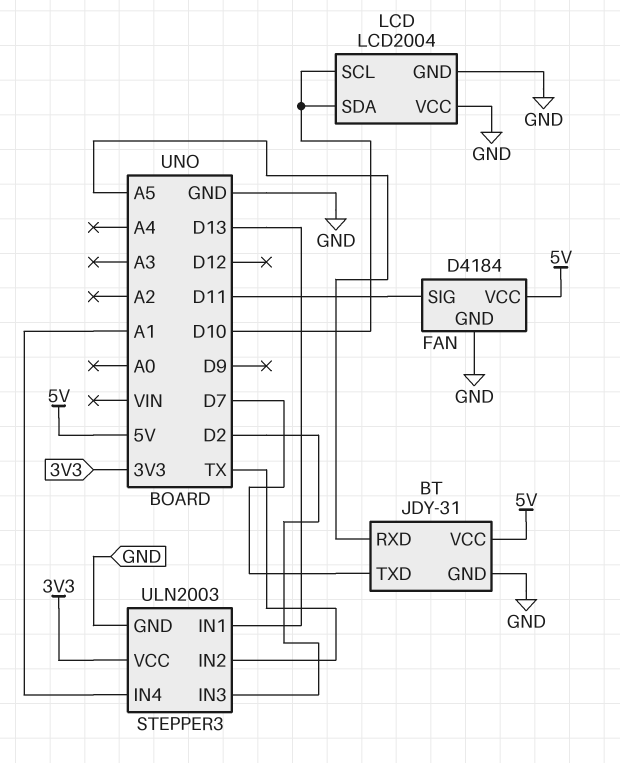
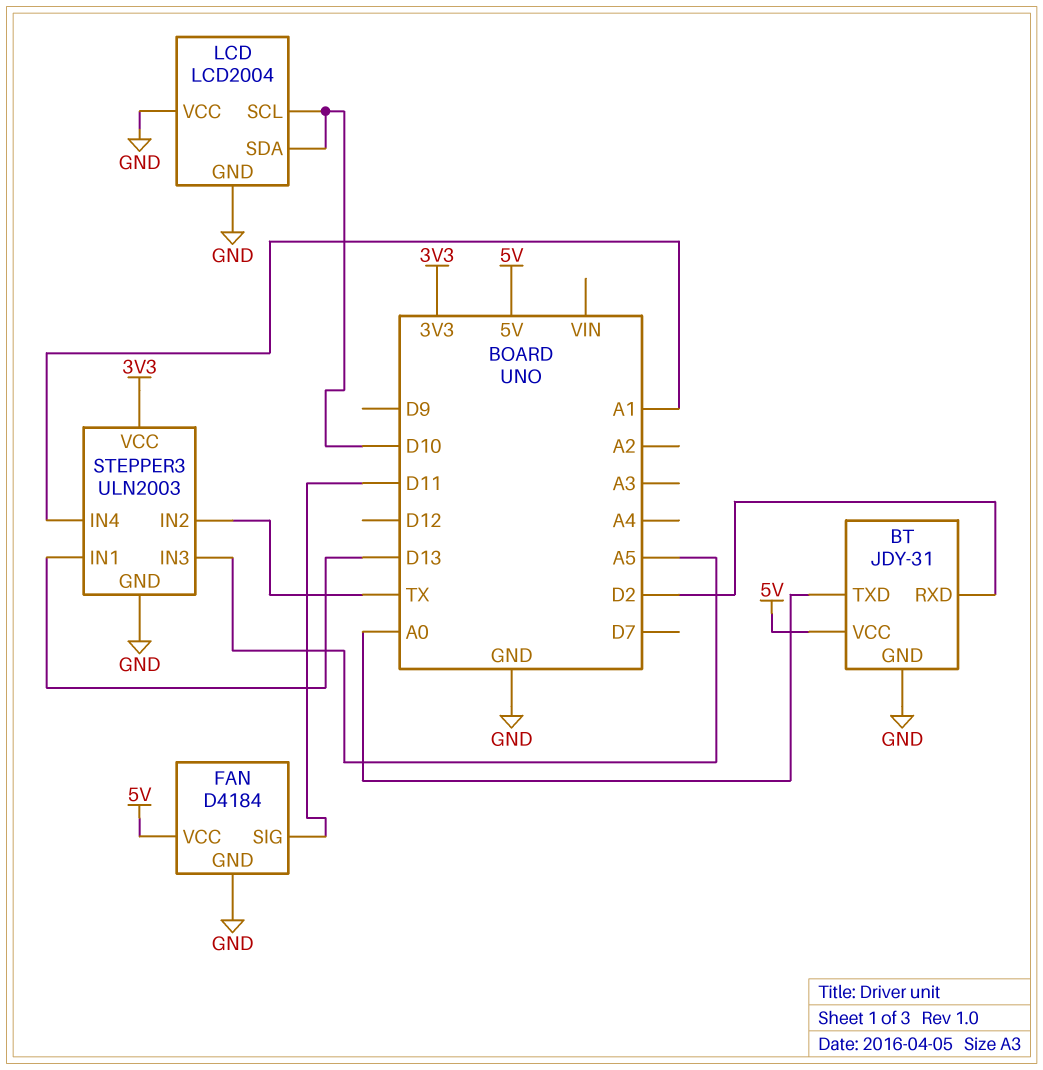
BT pin RXD: A5 -> D2
BT pin TXD: D7 -> A0
STEPPER3 pin IN3: D2 -> A5

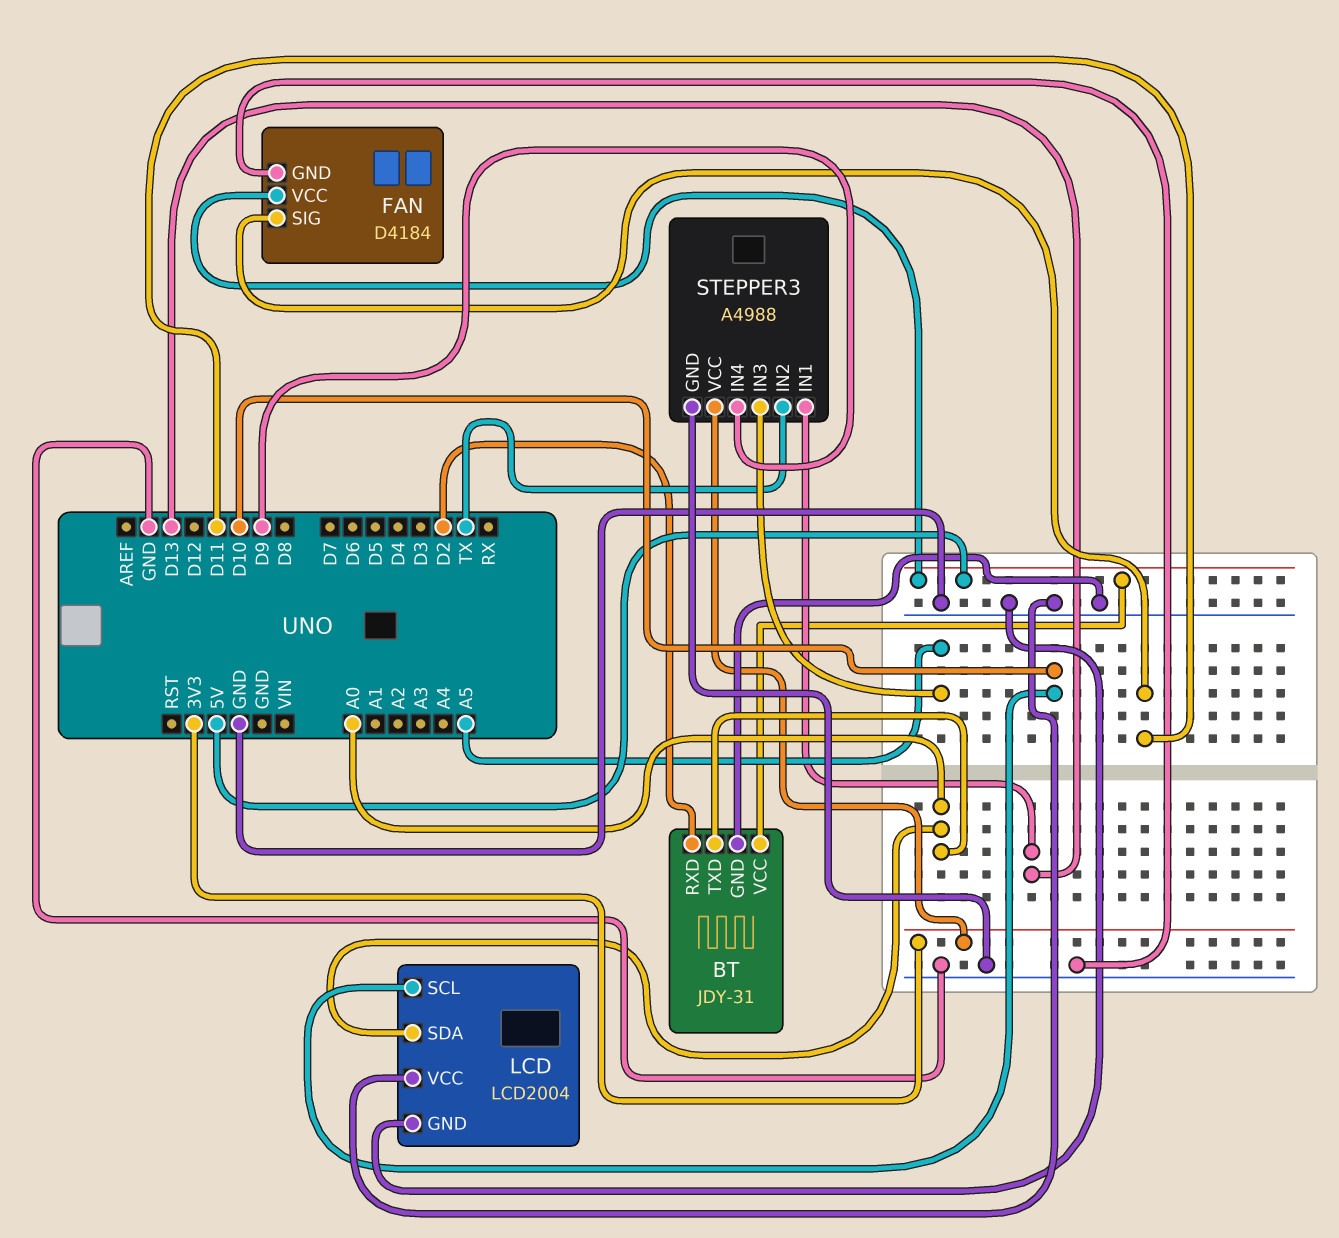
LCD pin SDA: D10 -> A0
STEPPER3: ULN2003 -> A4988
STEPPER3 pin IN4: A1 -> D9

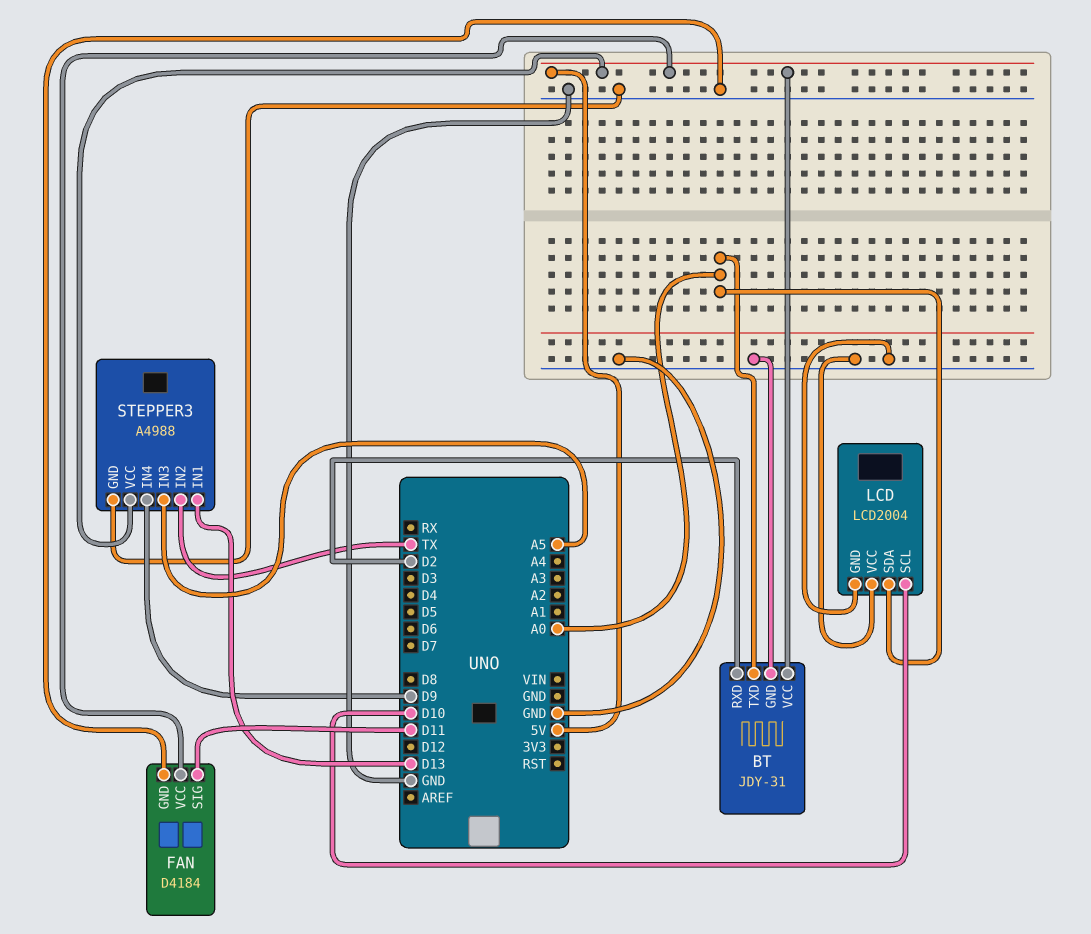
STEPPER3 pin VCC: 3V3 -> 5V

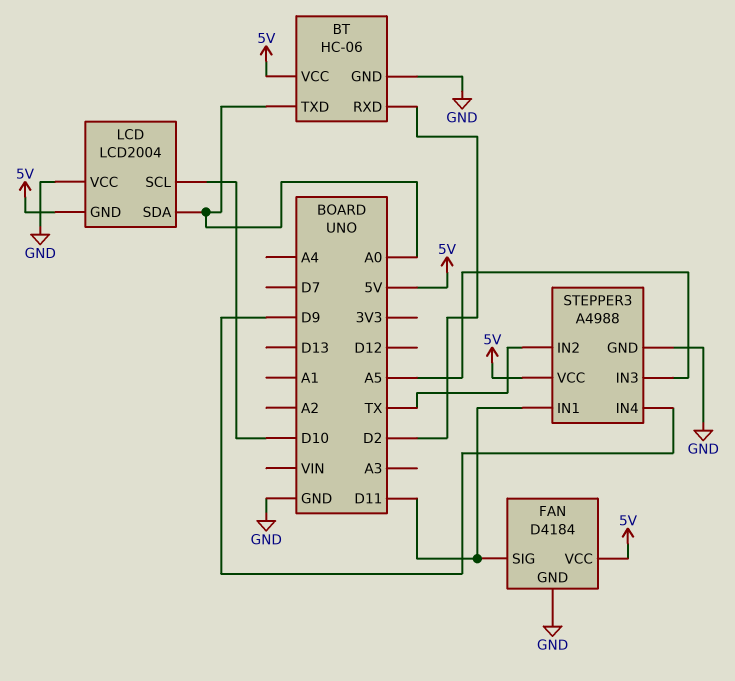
BT: JDY-31 -> HC-06
LCD pin GND: GND -> 5V
STEPPER3 pin IN1: D13 -> D11

